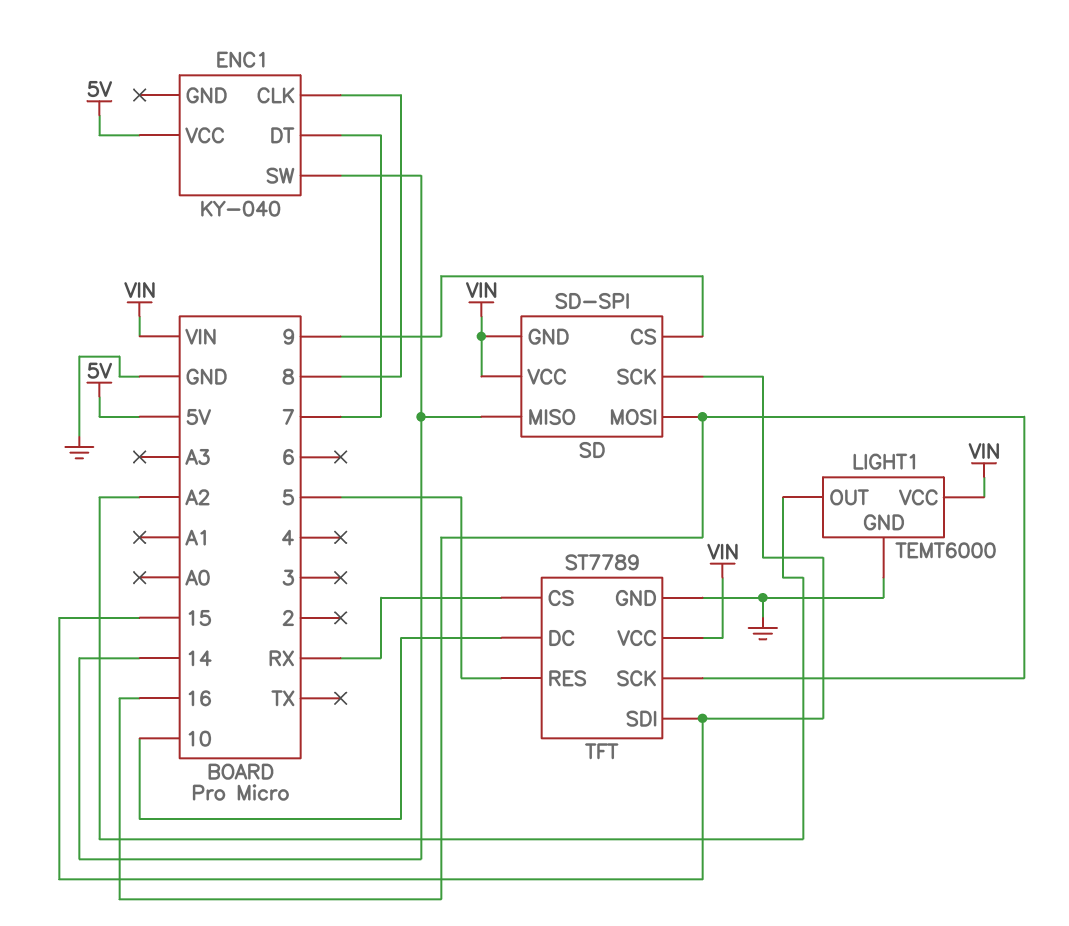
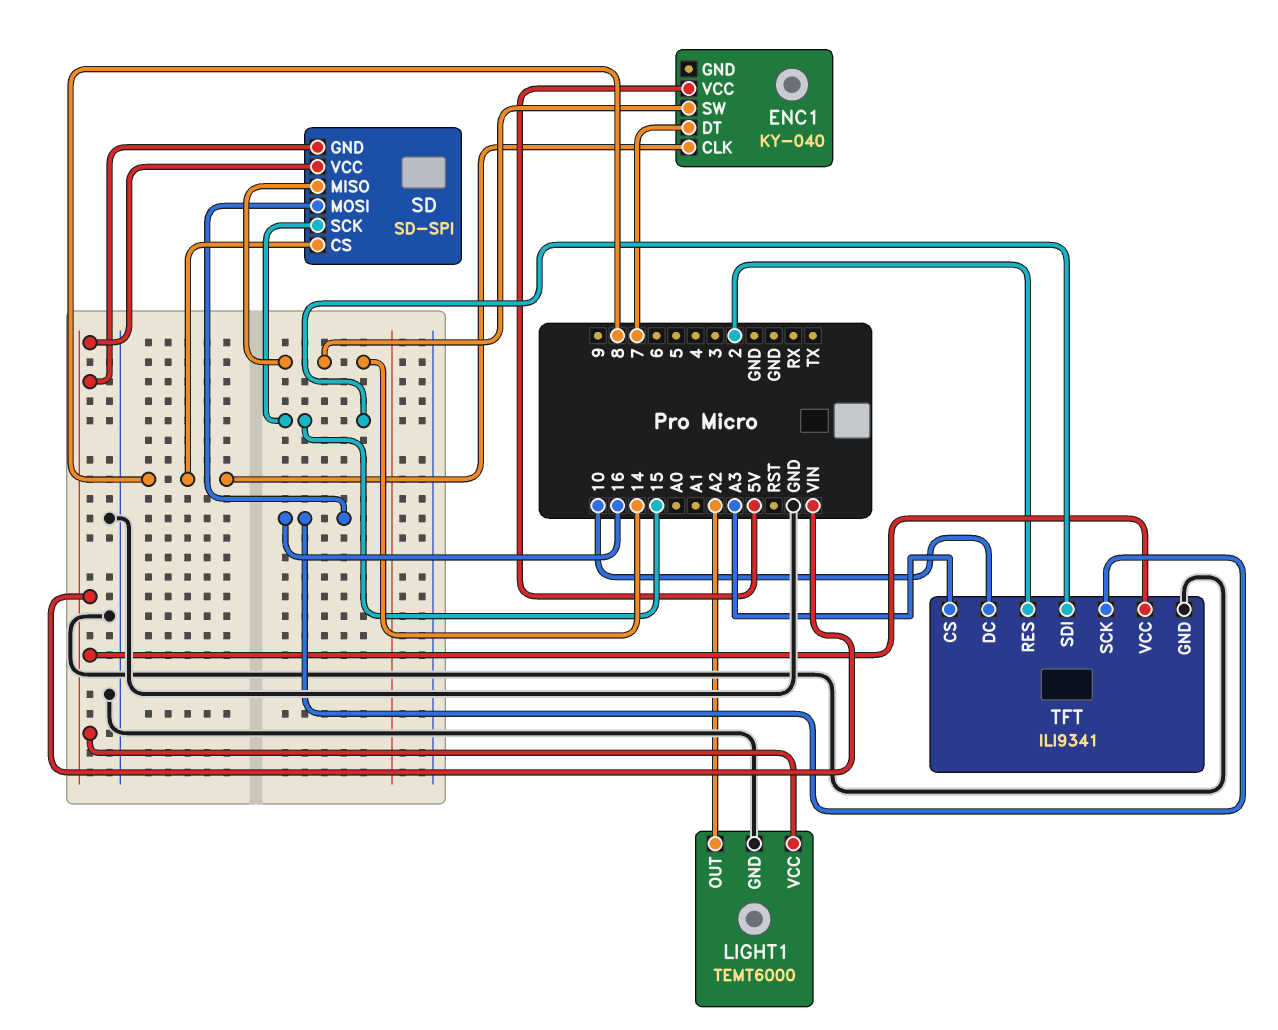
SD pin CS: 9 -> 8
TFT: ST7789 -> ILI9341
TFT pin CS: RX -> A3
TFT pin RES: 5 -> 2

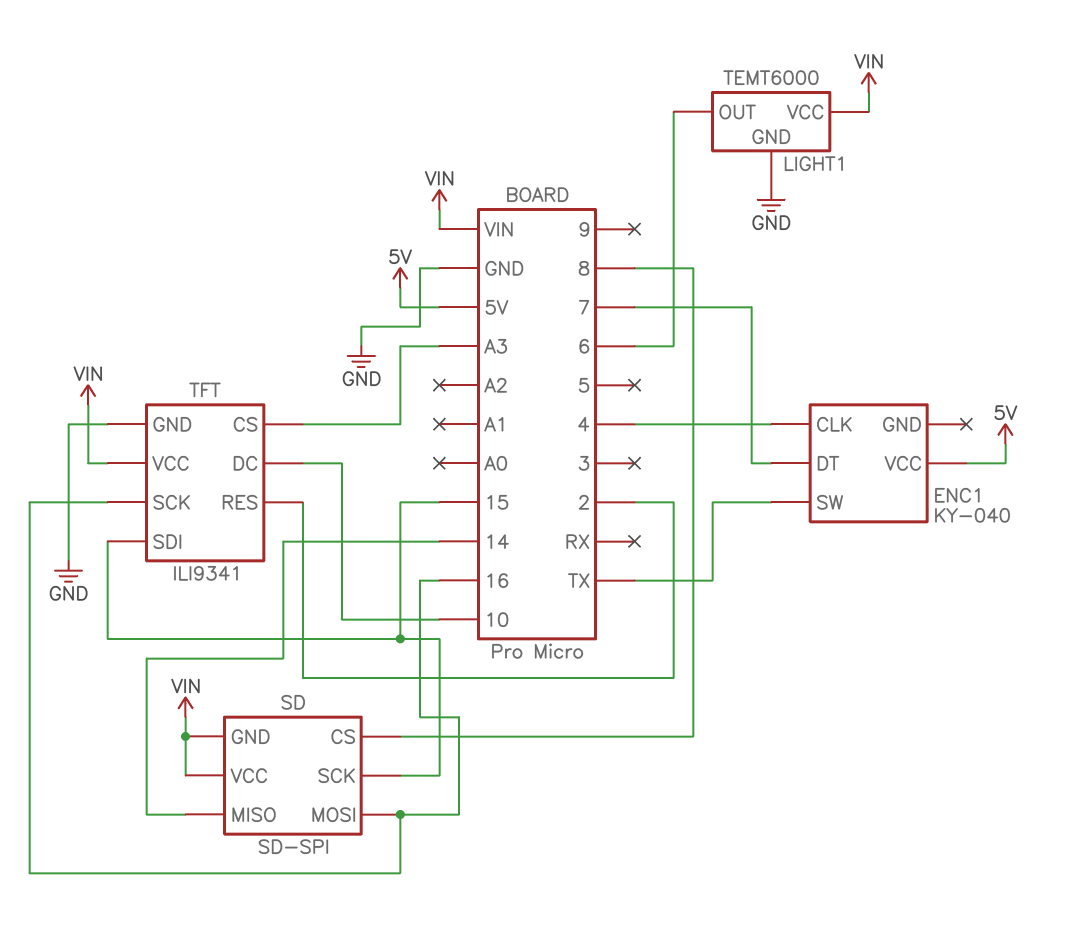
ENC1 pin CLK: 8 -> 4
ENC1 pin SW: 14 -> TX
LIGHT1 pin OUT: A2 -> 6

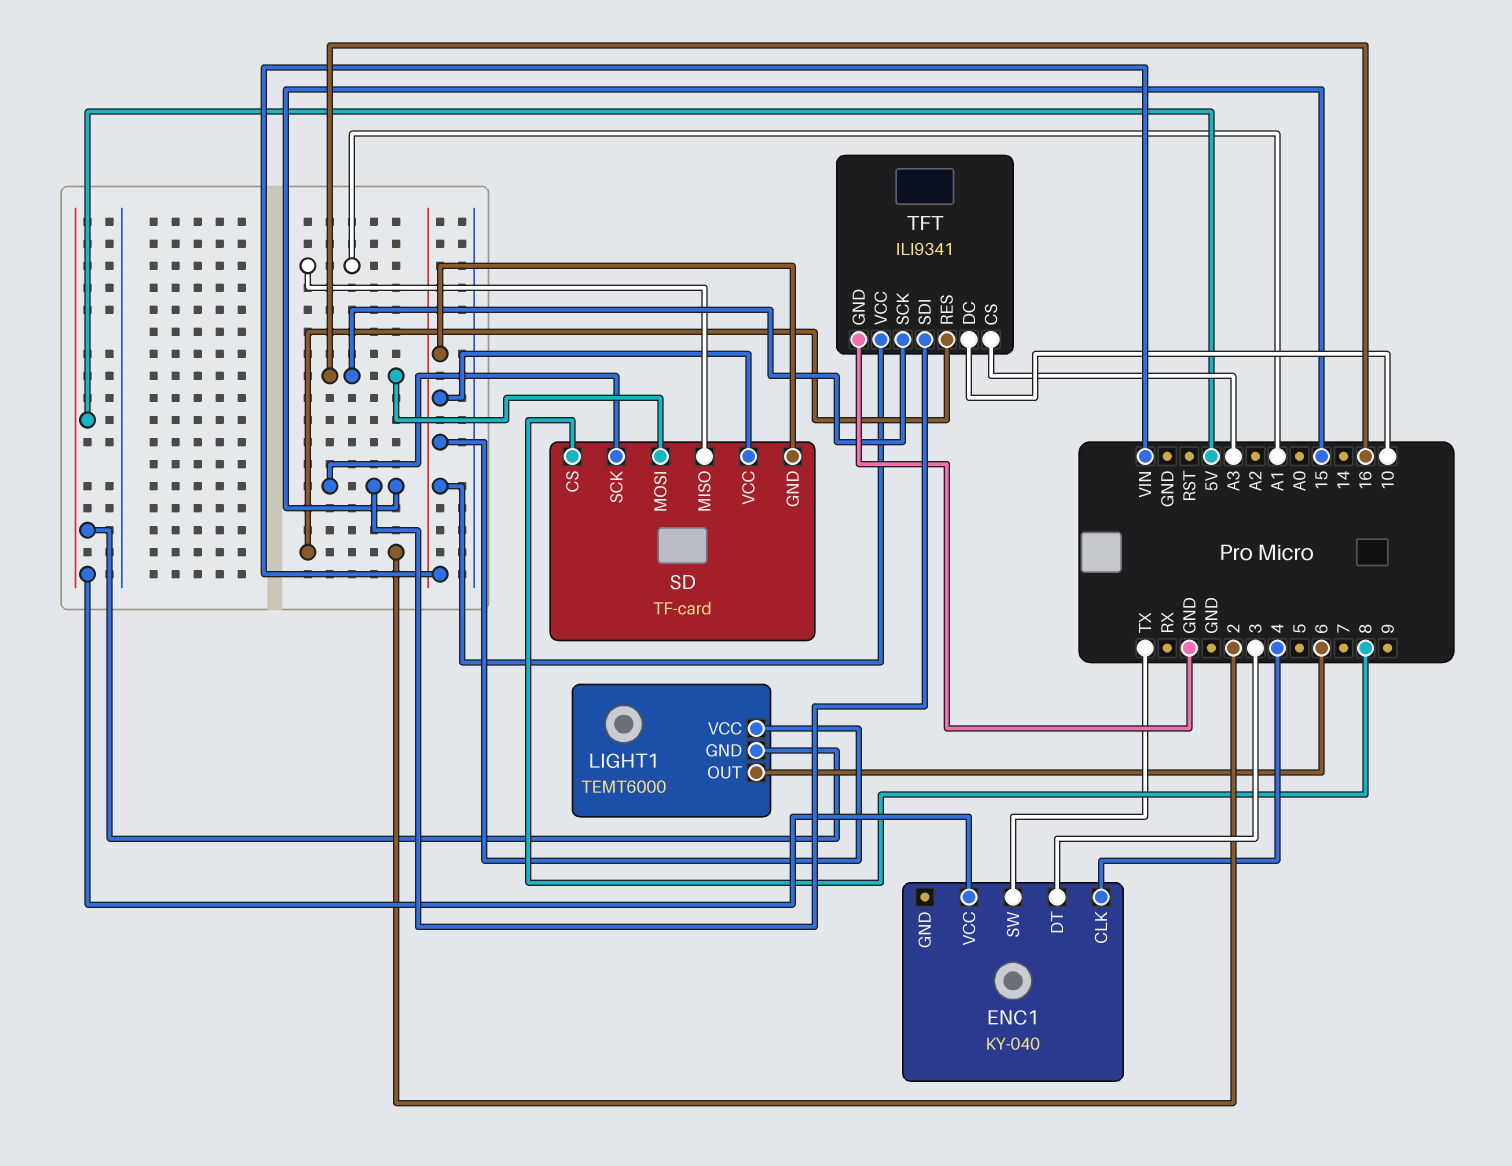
ENC1 pin DT: 7 -> 3
LIGHT1 pin GND: GND -> 5V
SD: SD-SPI -> TF-card
SD pin MISO: 14 -> A1

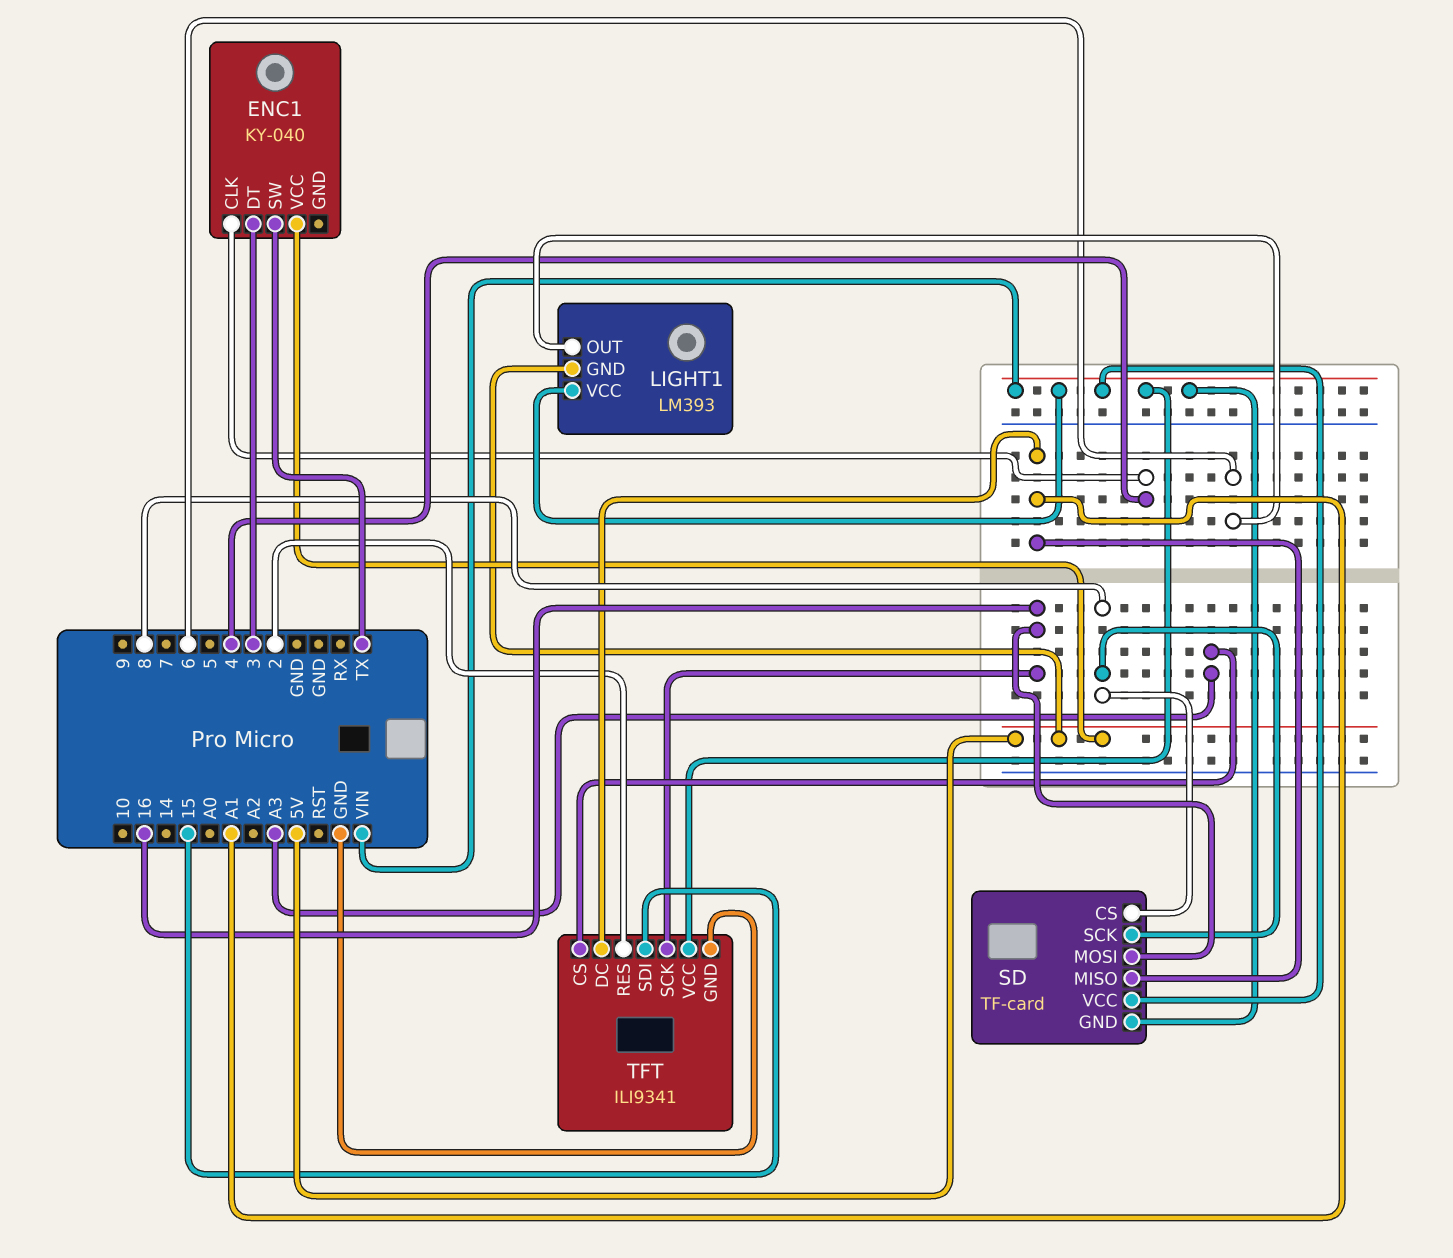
LIGHT1: TEMT6000 -> LM393
SD pin SCK: 15 -> 8
TFT pin DC: 10 -> A1

